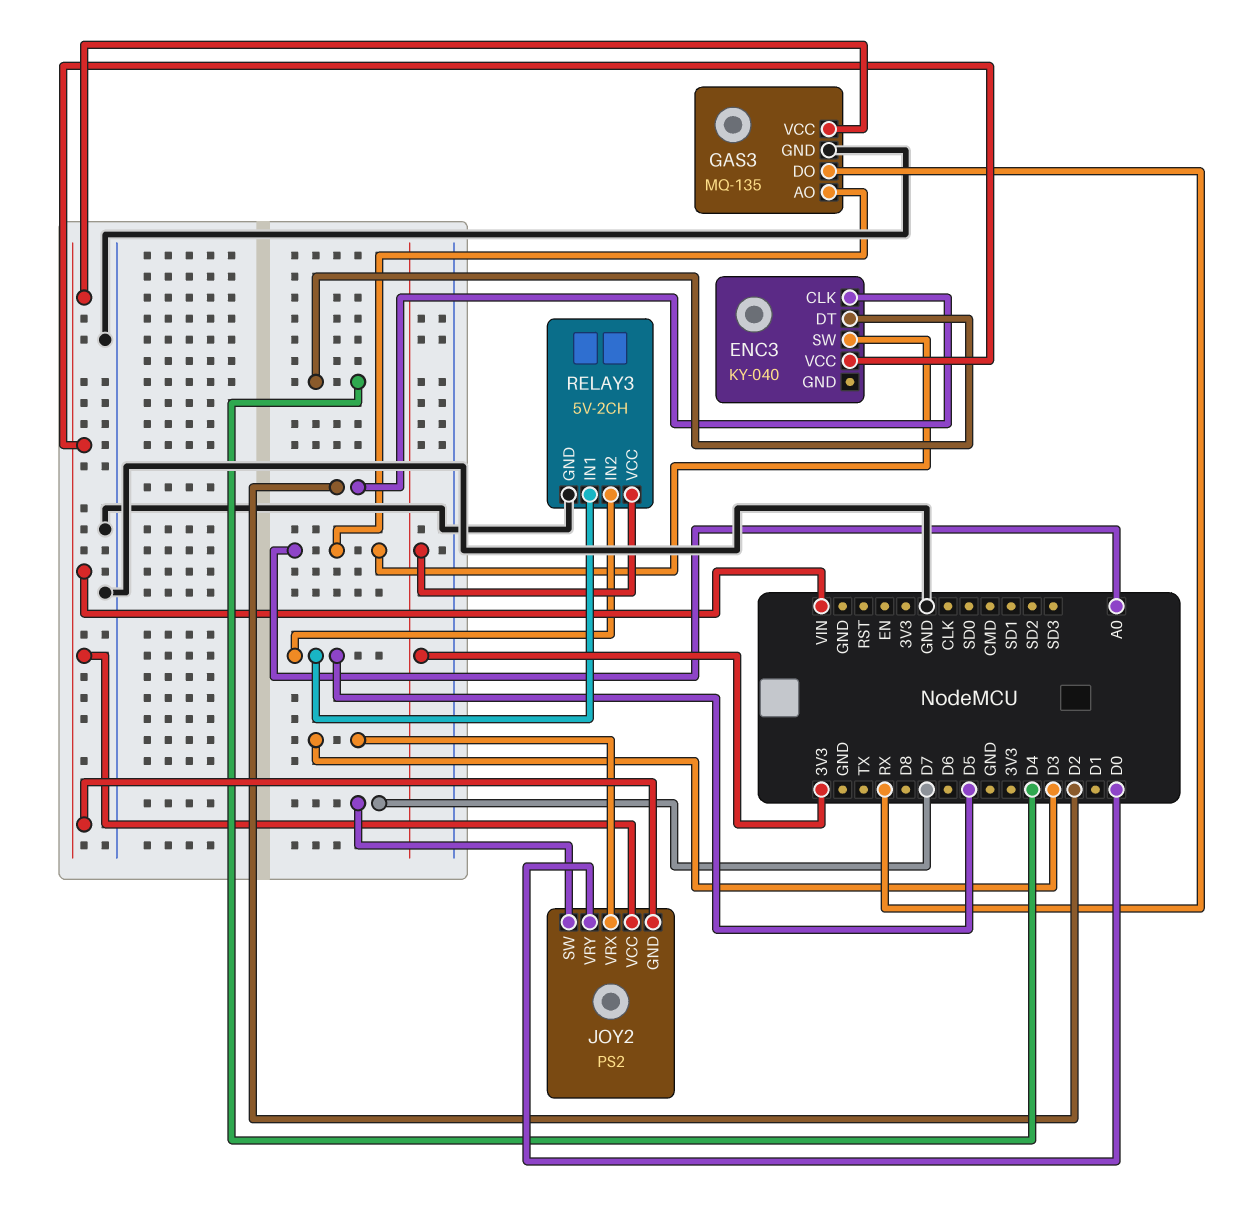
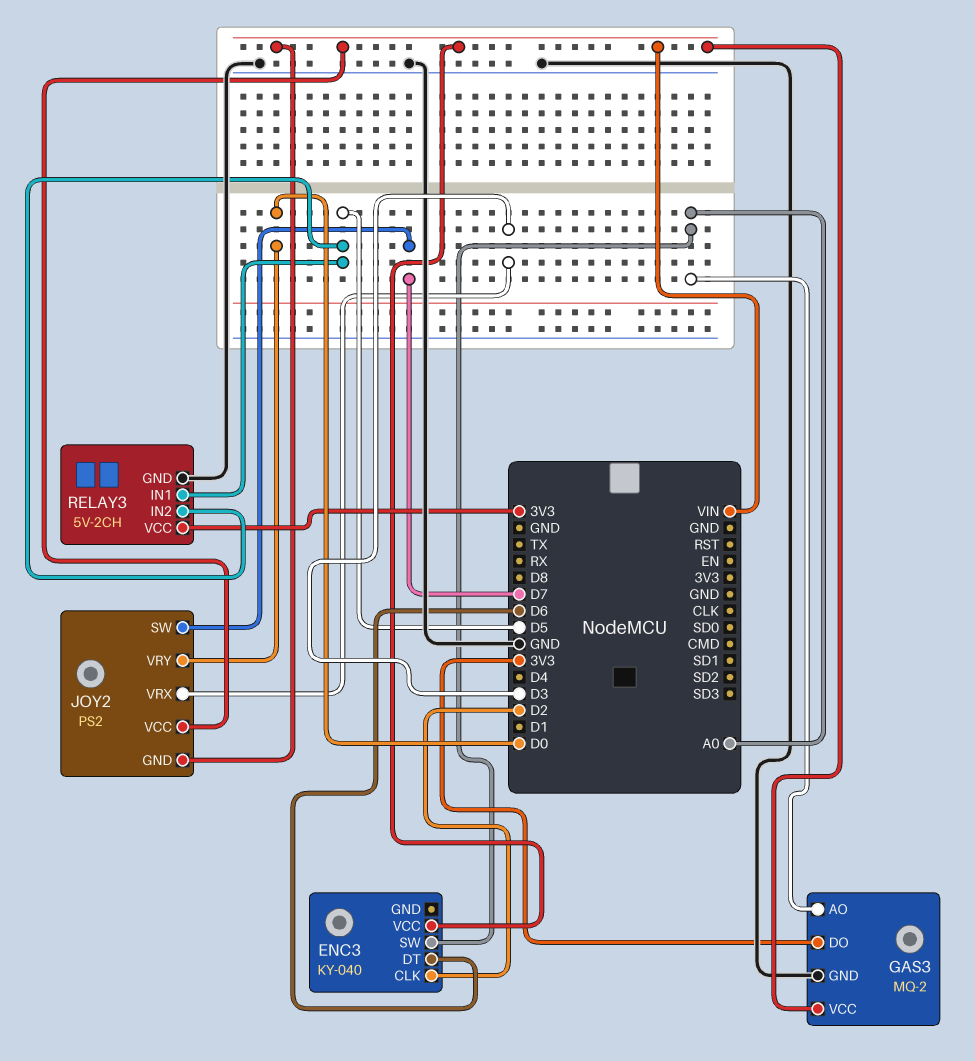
ENC3 pin DT: D4 -> D6
GAS3: MQ-135 -> MQ-2
GAS3 pin DO: RX -> 3V3

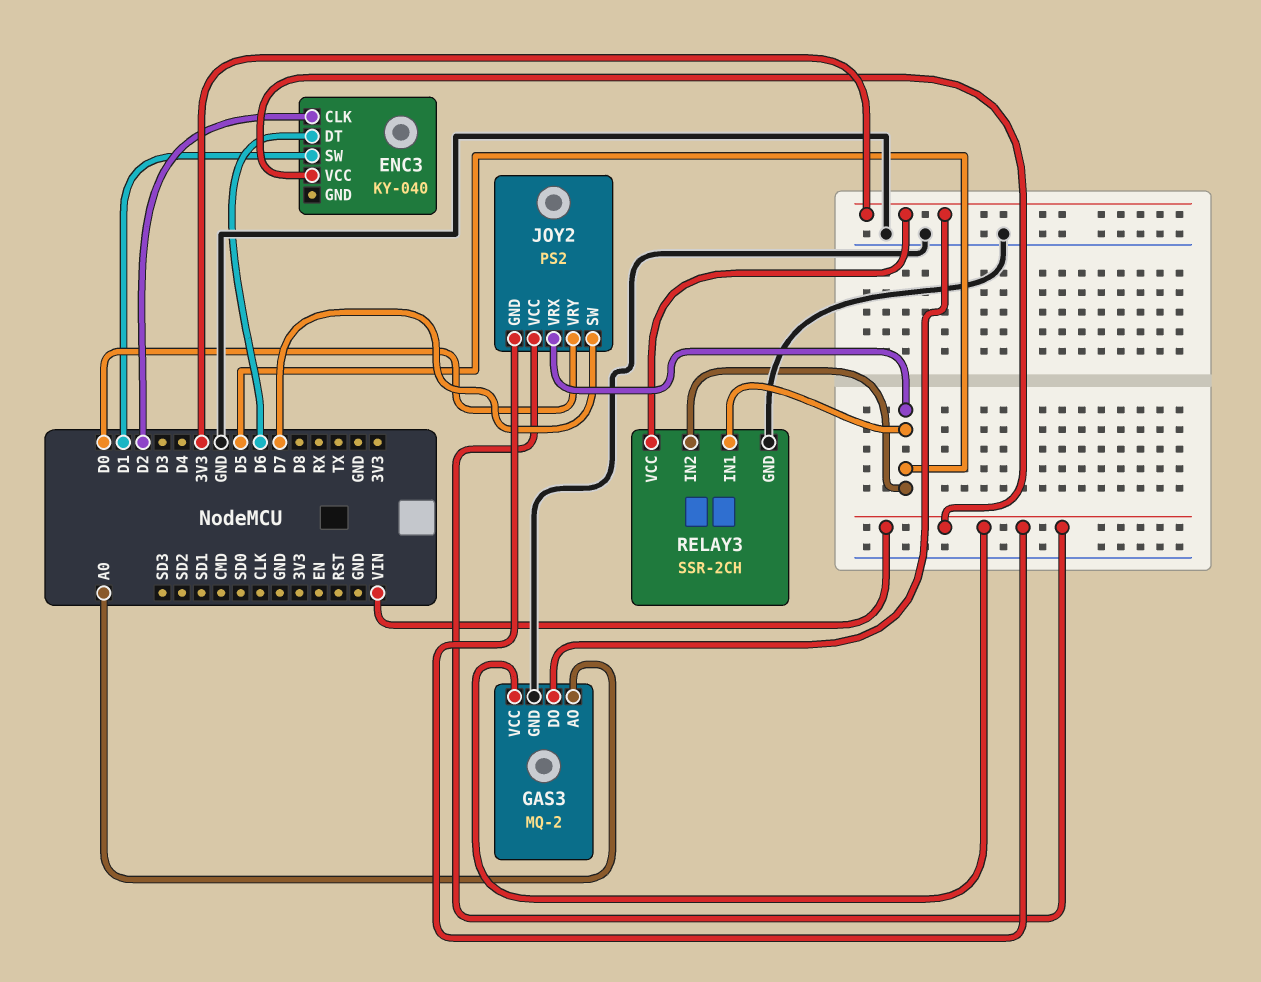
ENC3 pin SW: A0 -> D1
JOY2 pin VRX: D3 -> D5
RELAY3: 5V-2CH -> SSR-2CH

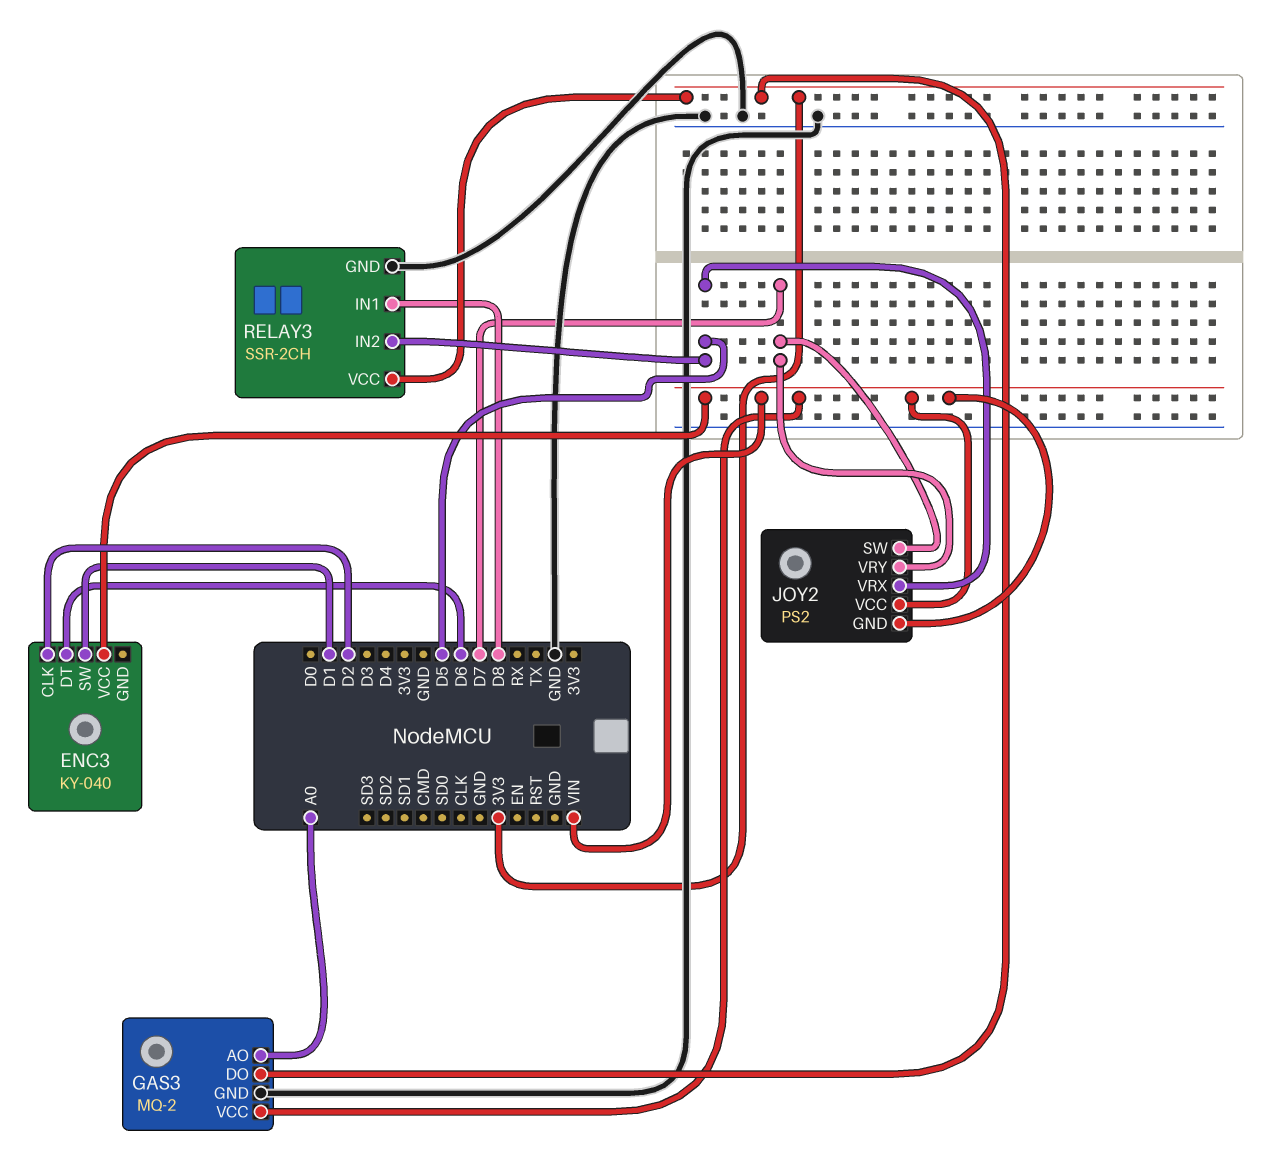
JOY2 pin VRY: D0 -> D7
RELAY3 pin IN1: D5 -> D8

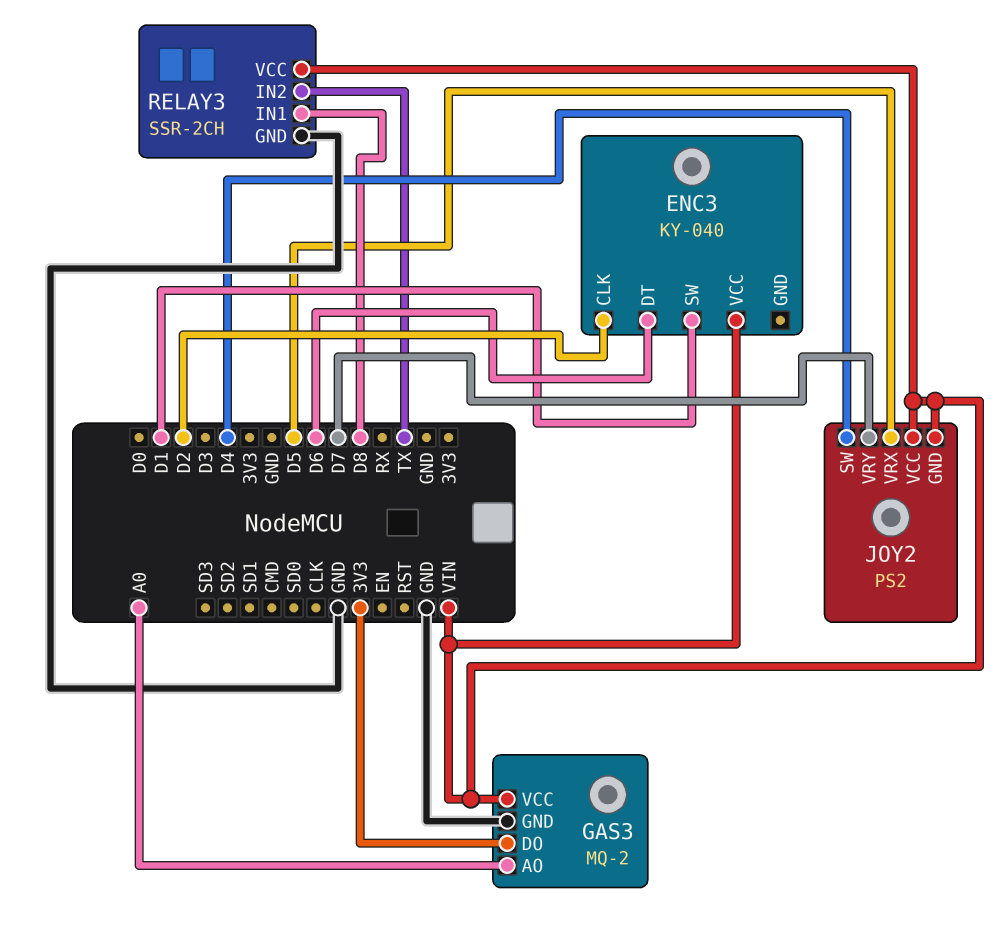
JOY2 pin SW: D7 -> D4
RELAY3 pin IN2: D5 -> TX
RELAY3 pin VCC: 3V3 -> VIN

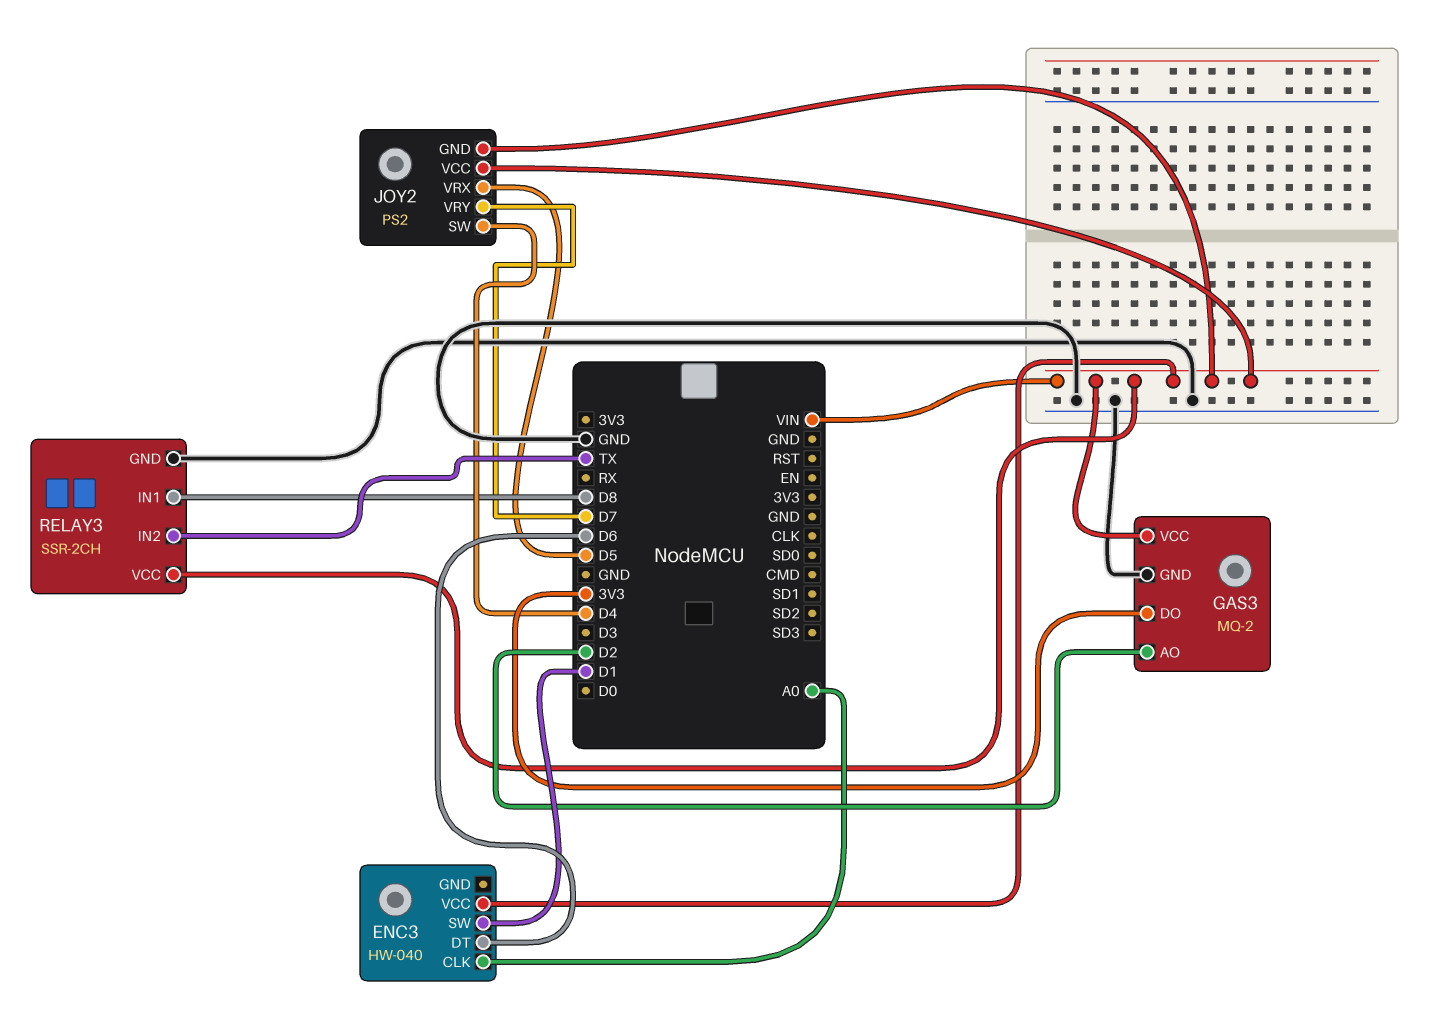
ENC3: KY-040 -> HW-040
ENC3 pin CLK: D2 -> A0
GAS3 pin AO: A0 -> D2

